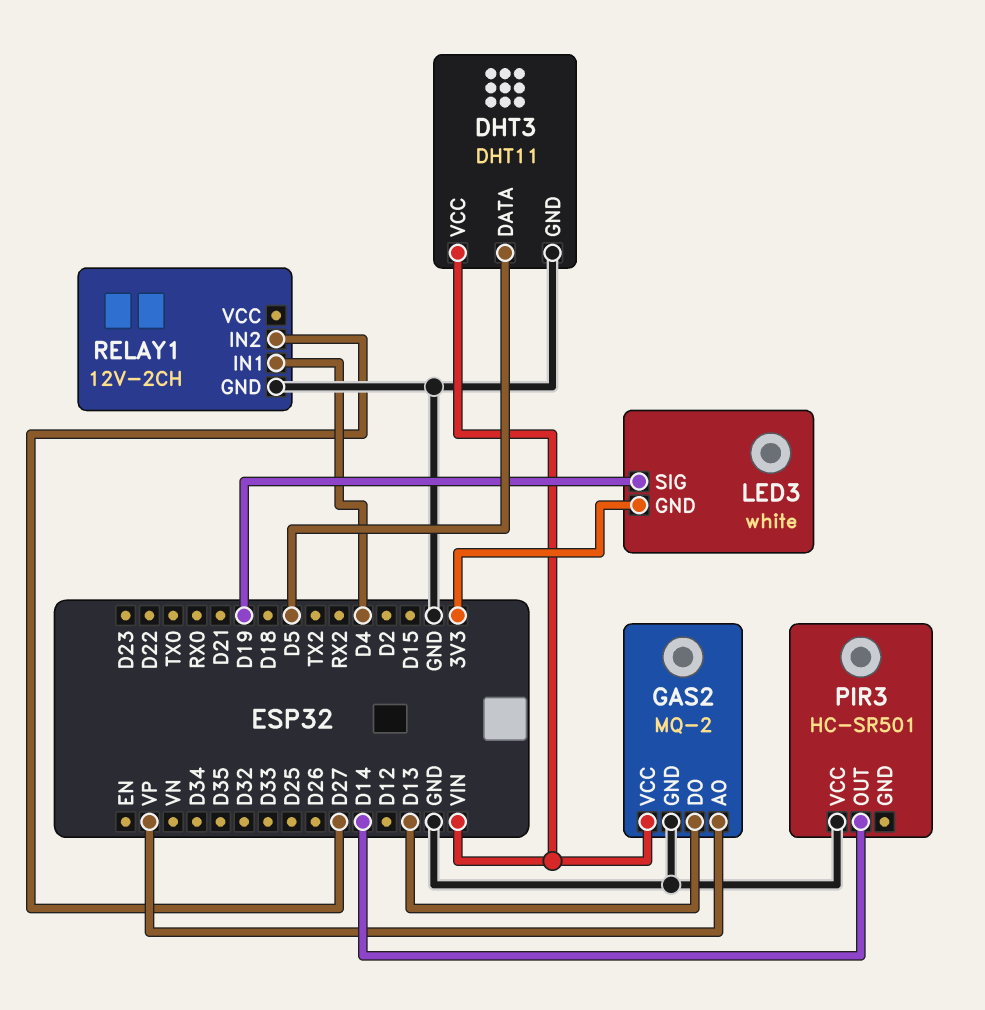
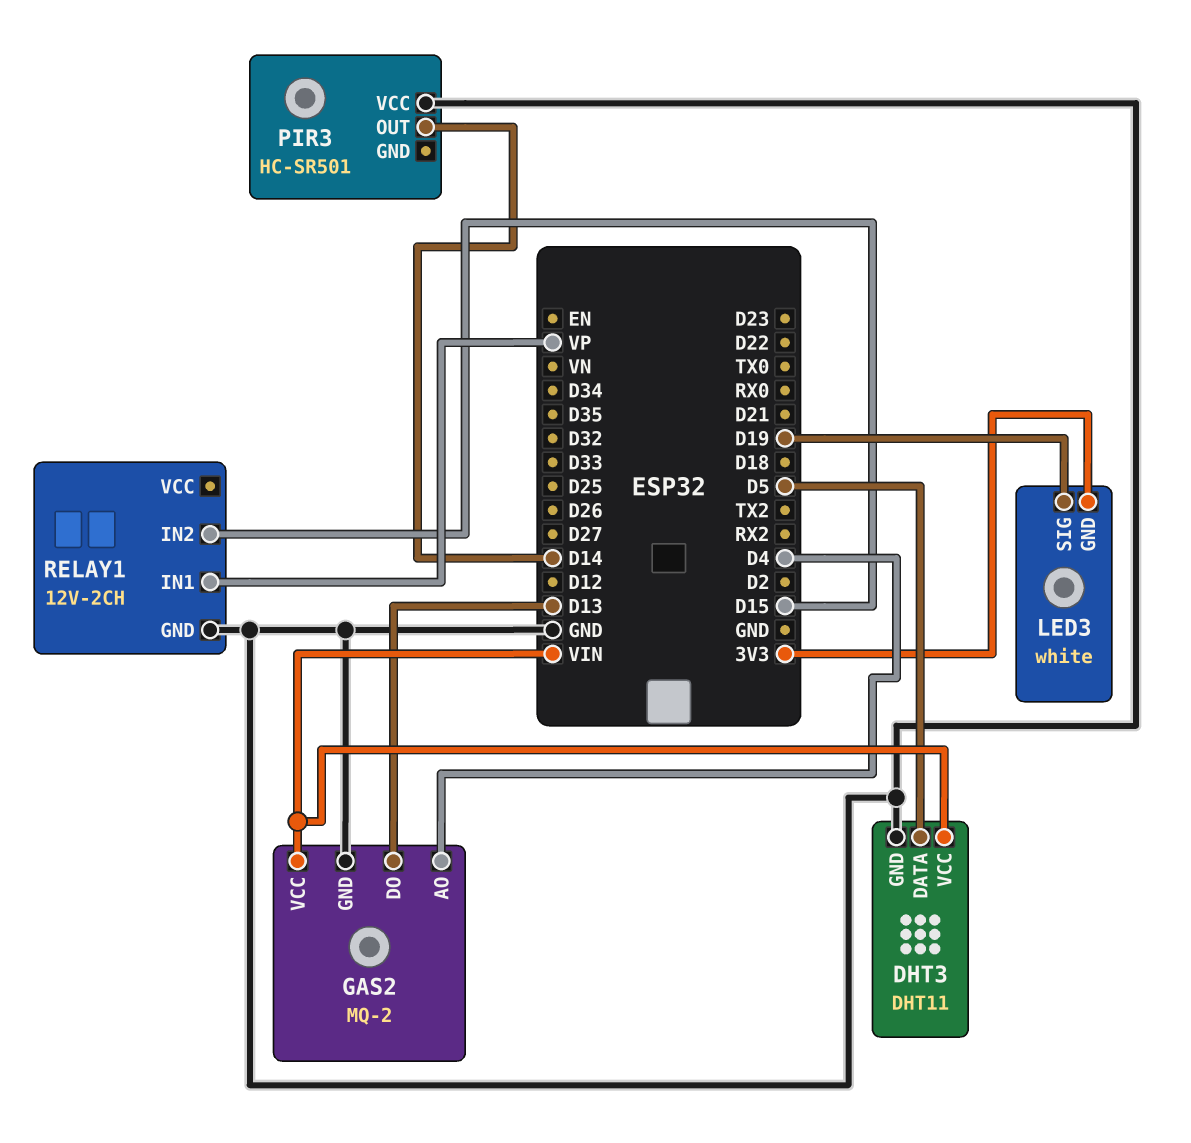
GAS2 pin AO: VP -> D4
RELAY1 pin IN1: D4 -> VP
RELAY1 pin IN2: D27 -> D15

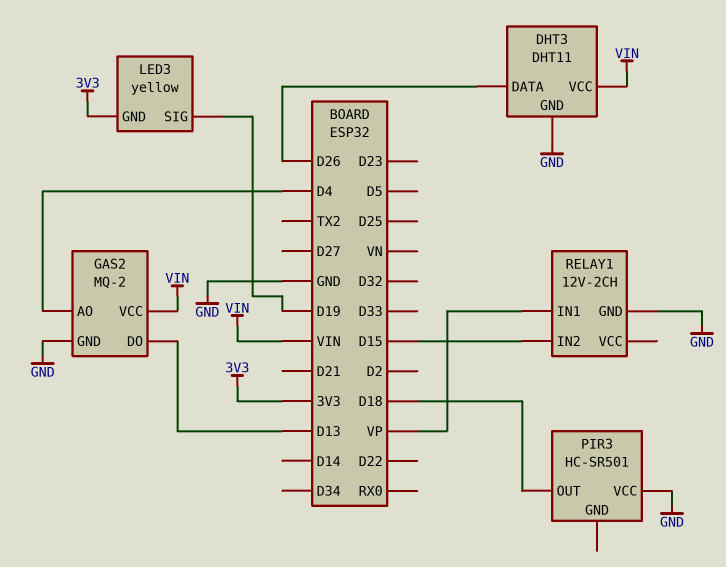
DHT3 pin DATA: D5 -> D26
LED3: white -> yellow
PIR3 pin OUT: D14 -> D18

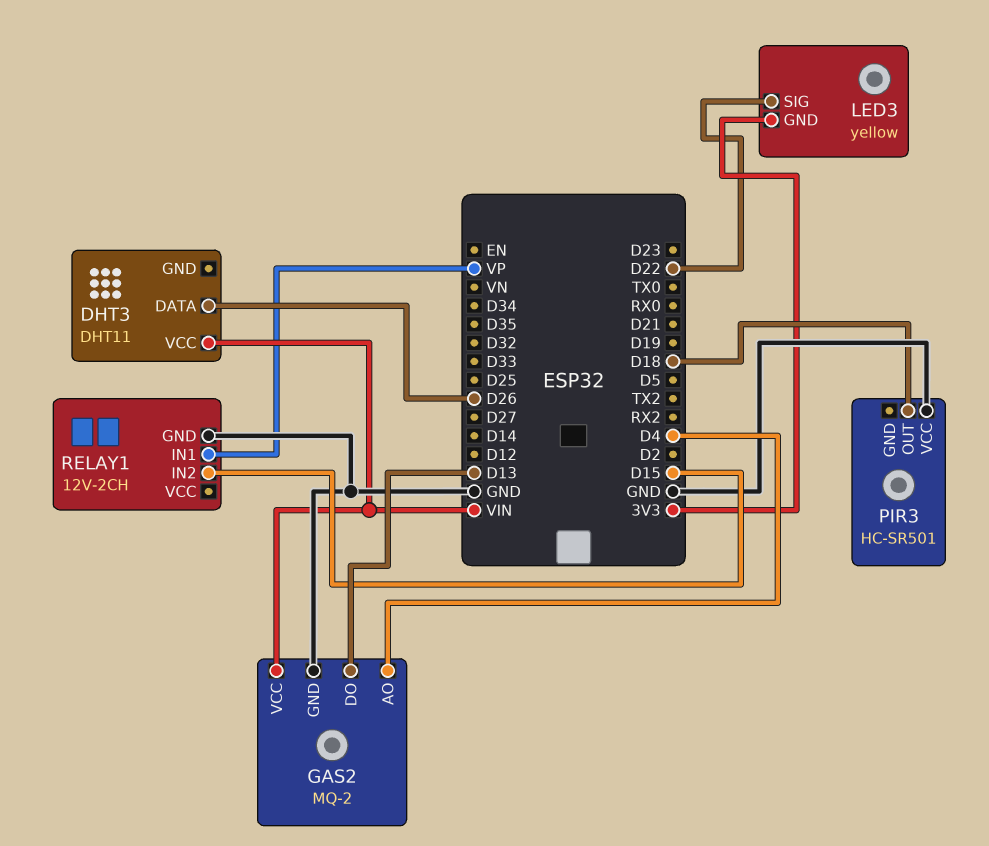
DHT3 pin GND: GND -> none
LED3 pin SIG: D19 -> D22

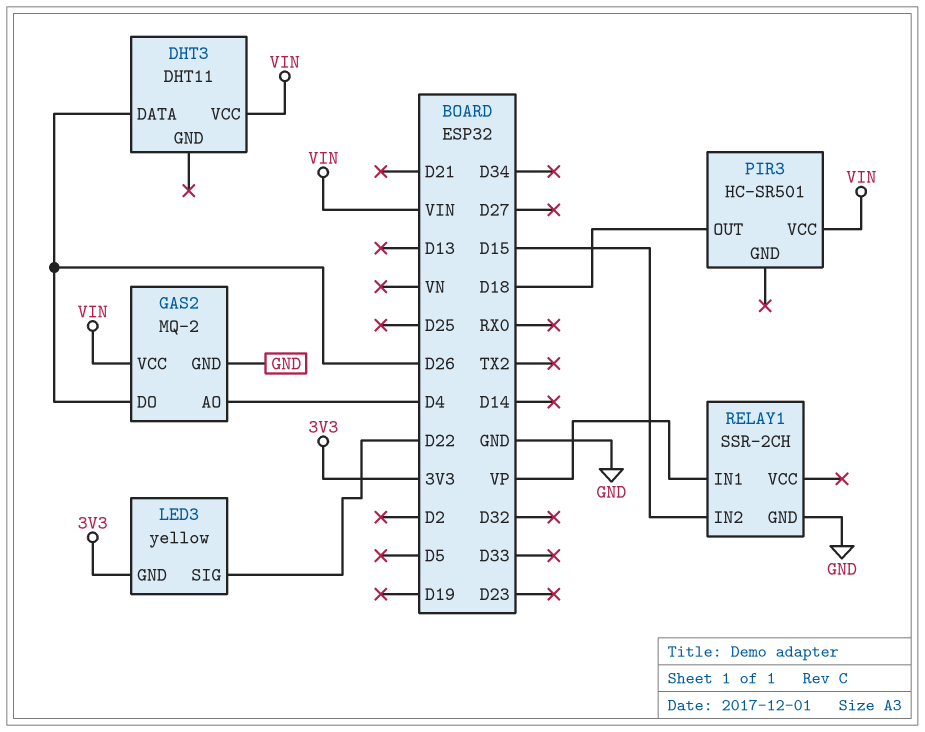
GAS2 pin DO: D13 -> D26
PIR3 pin VCC: GND -> VIN
RELAY1: 12V-2CH -> SSR-2CH

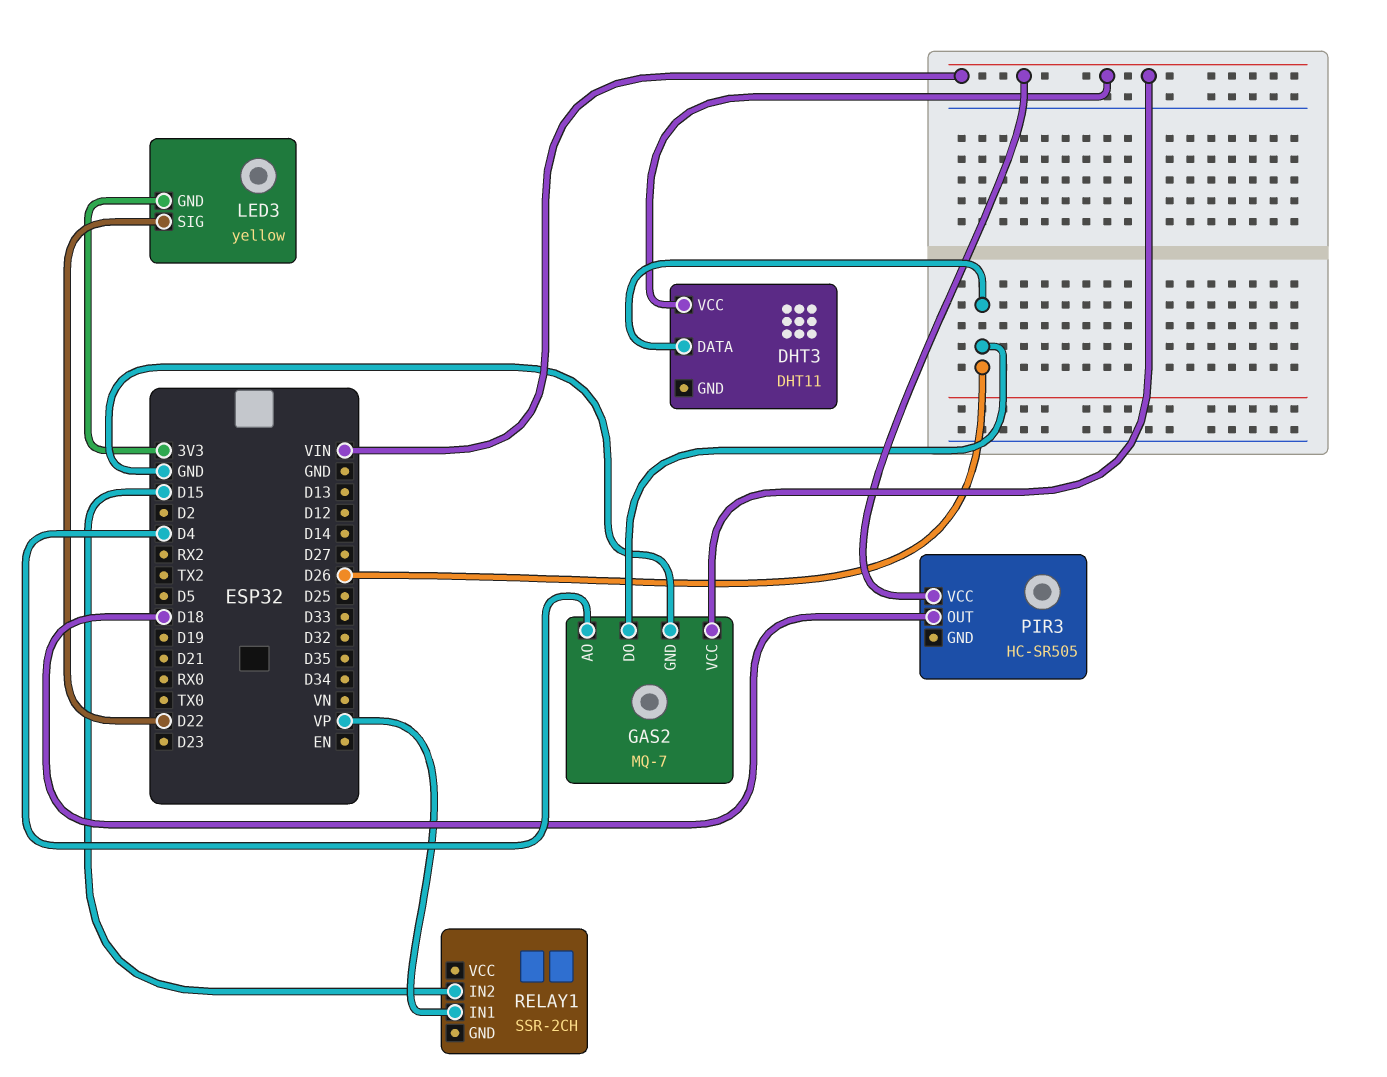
GAS2: MQ-2 -> MQ-7
PIR3: HC-SR501 -> HC-SR505
RELAY1 pin GND: GND -> none

